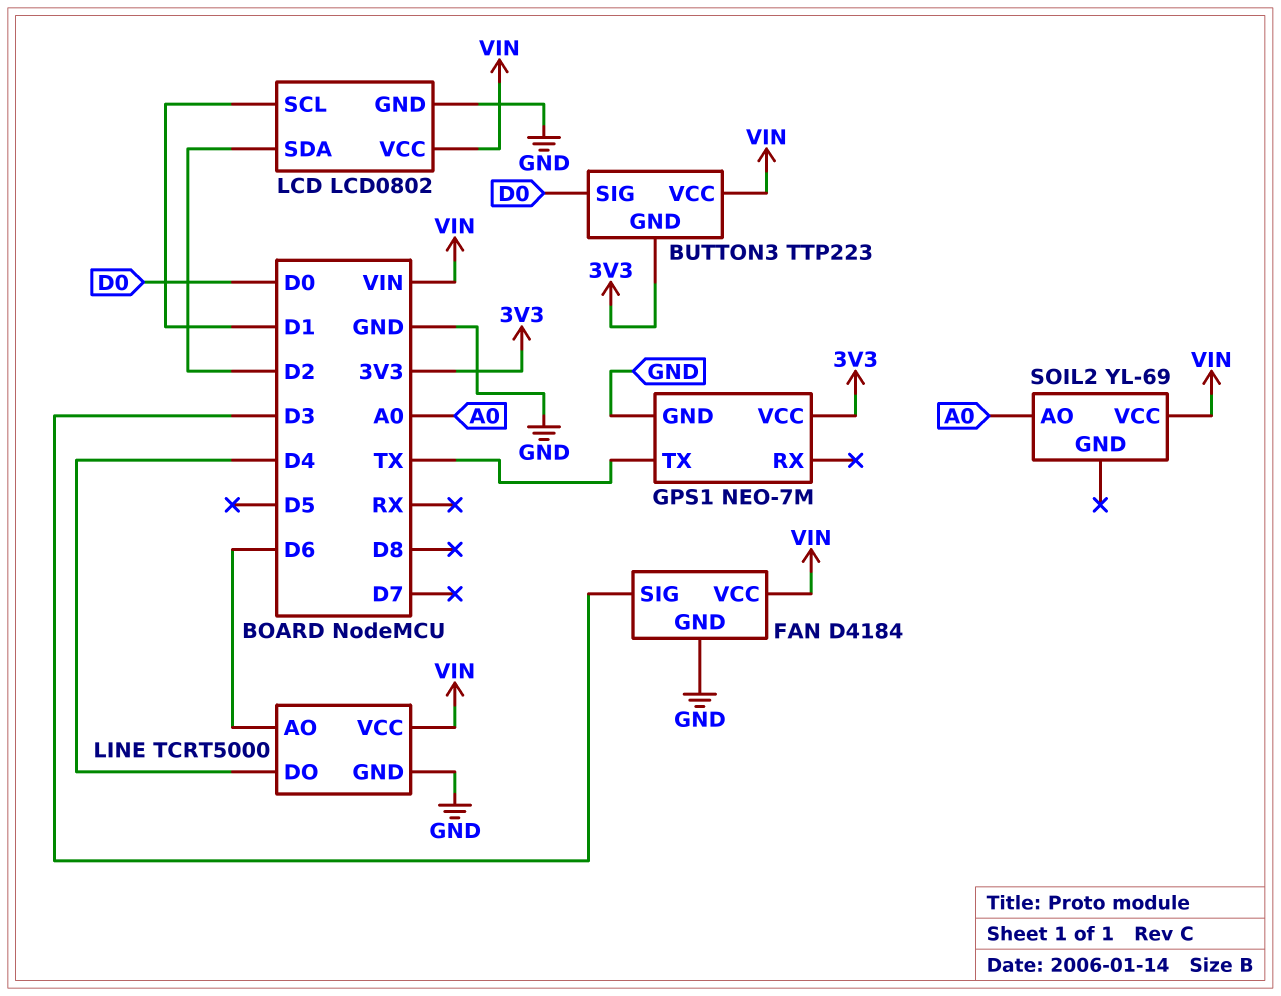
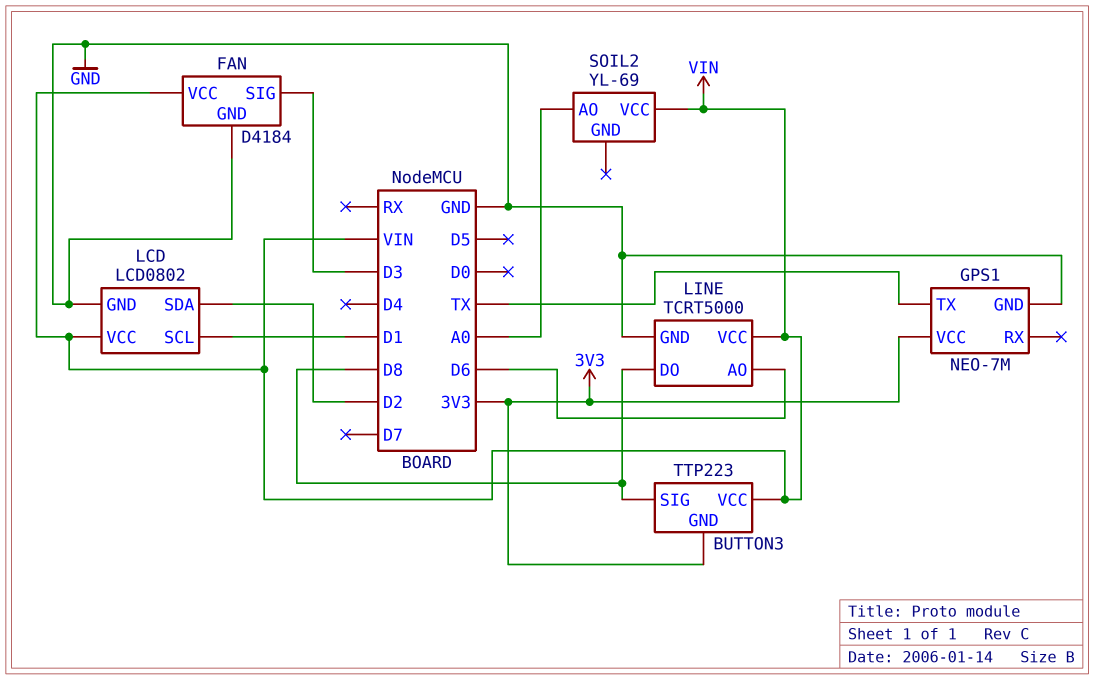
BUTTON3 pin SIG: D0 -> D8
LINE pin DO: D4 -> D8

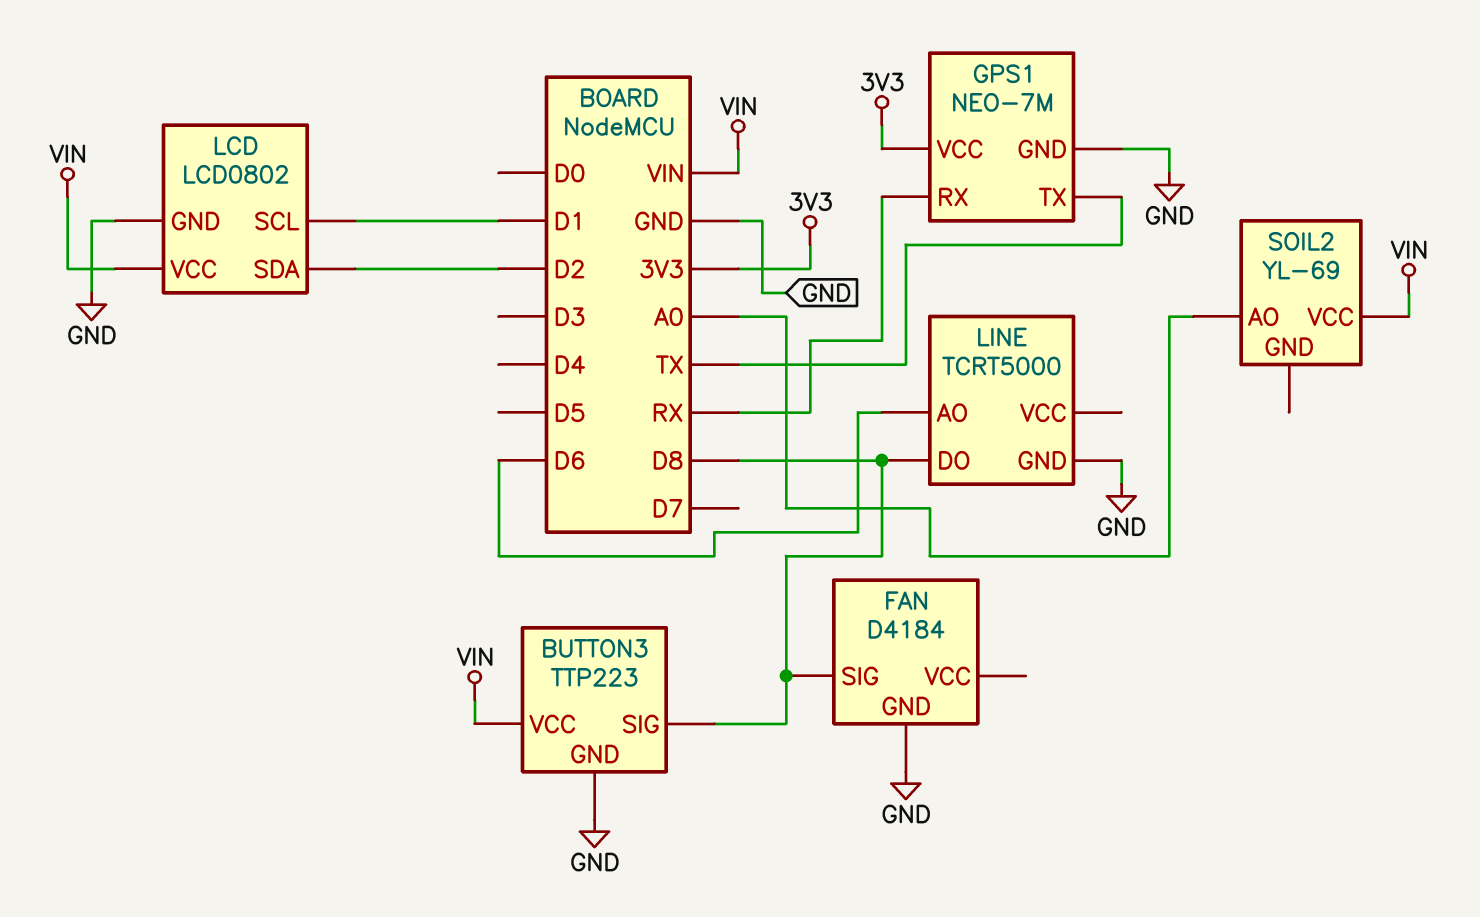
BUTTON3 pin GND: 3V3 -> GND
FAN pin SIG: D3 -> D8
FAN pin VCC: VIN -> none
GPS1 pin RX: none -> RX
LINE pin VCC: VIN -> none

